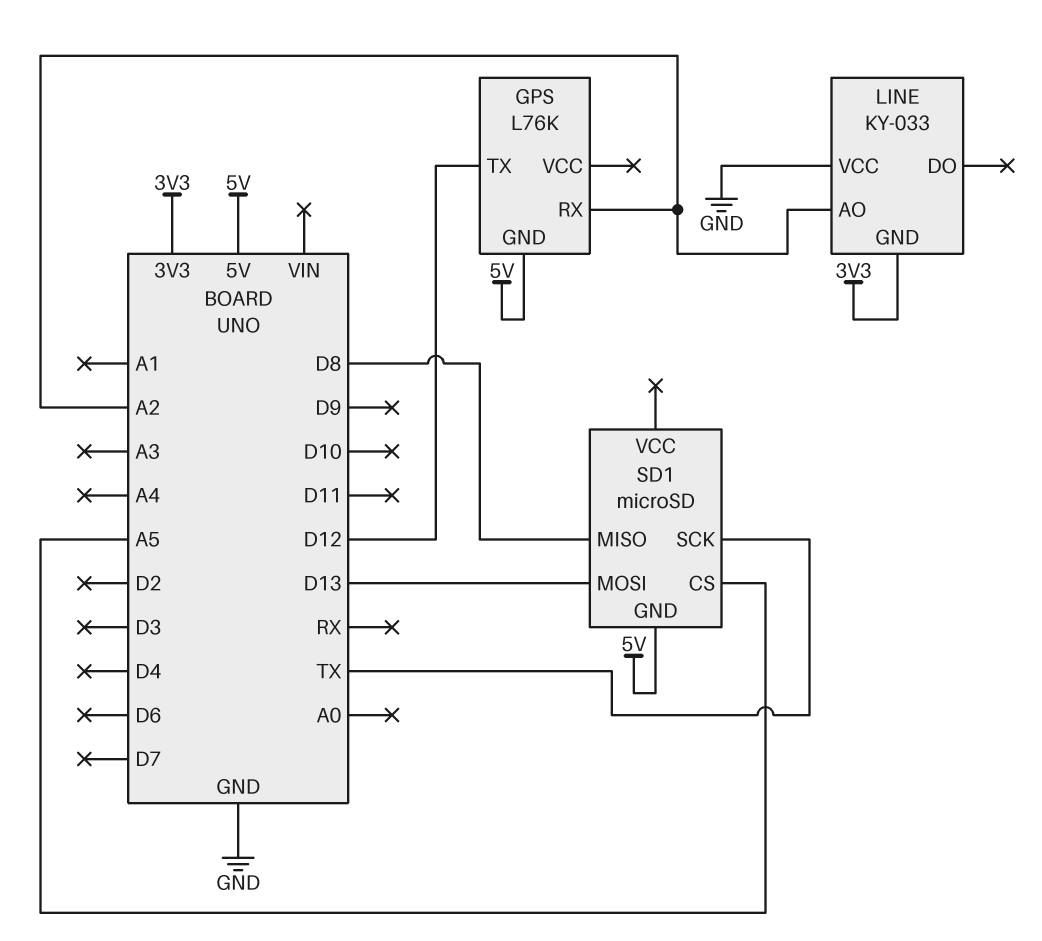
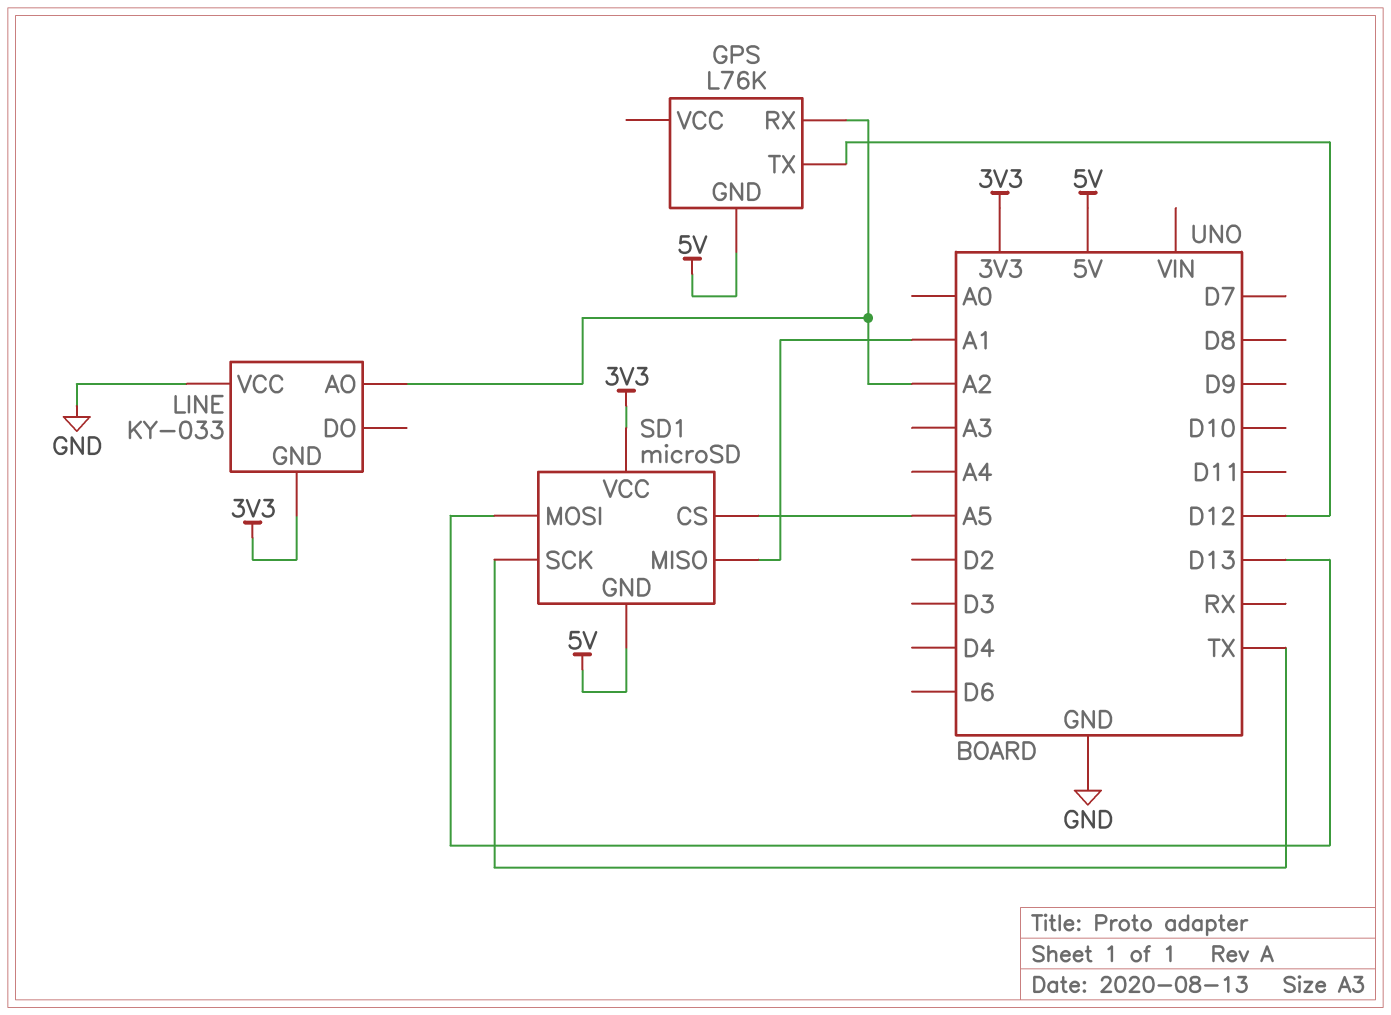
SD1 pin MISO: D8 -> A1
SD1 pin VCC: none -> 3V3

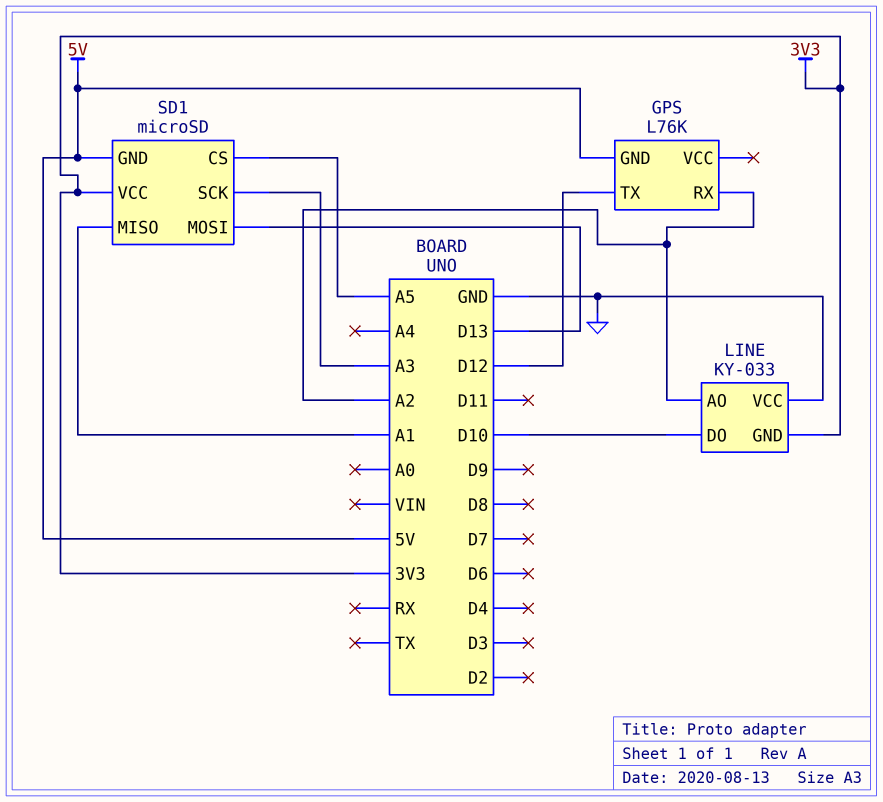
LINE pin DO: none -> D10
SD1 pin SCK: TX -> A3

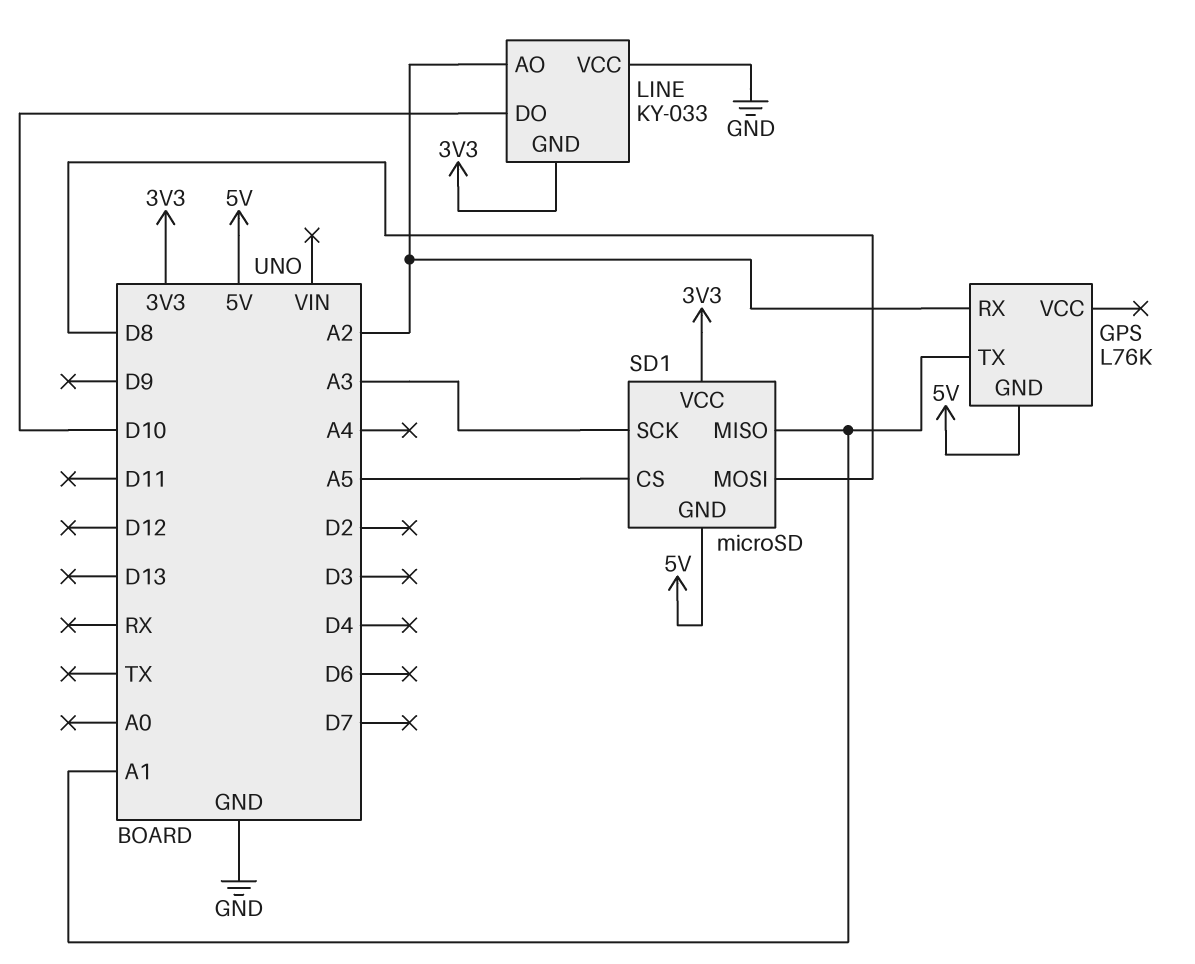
GPS pin TX: D12 -> A1
SD1 pin MOSI: D13 -> D8

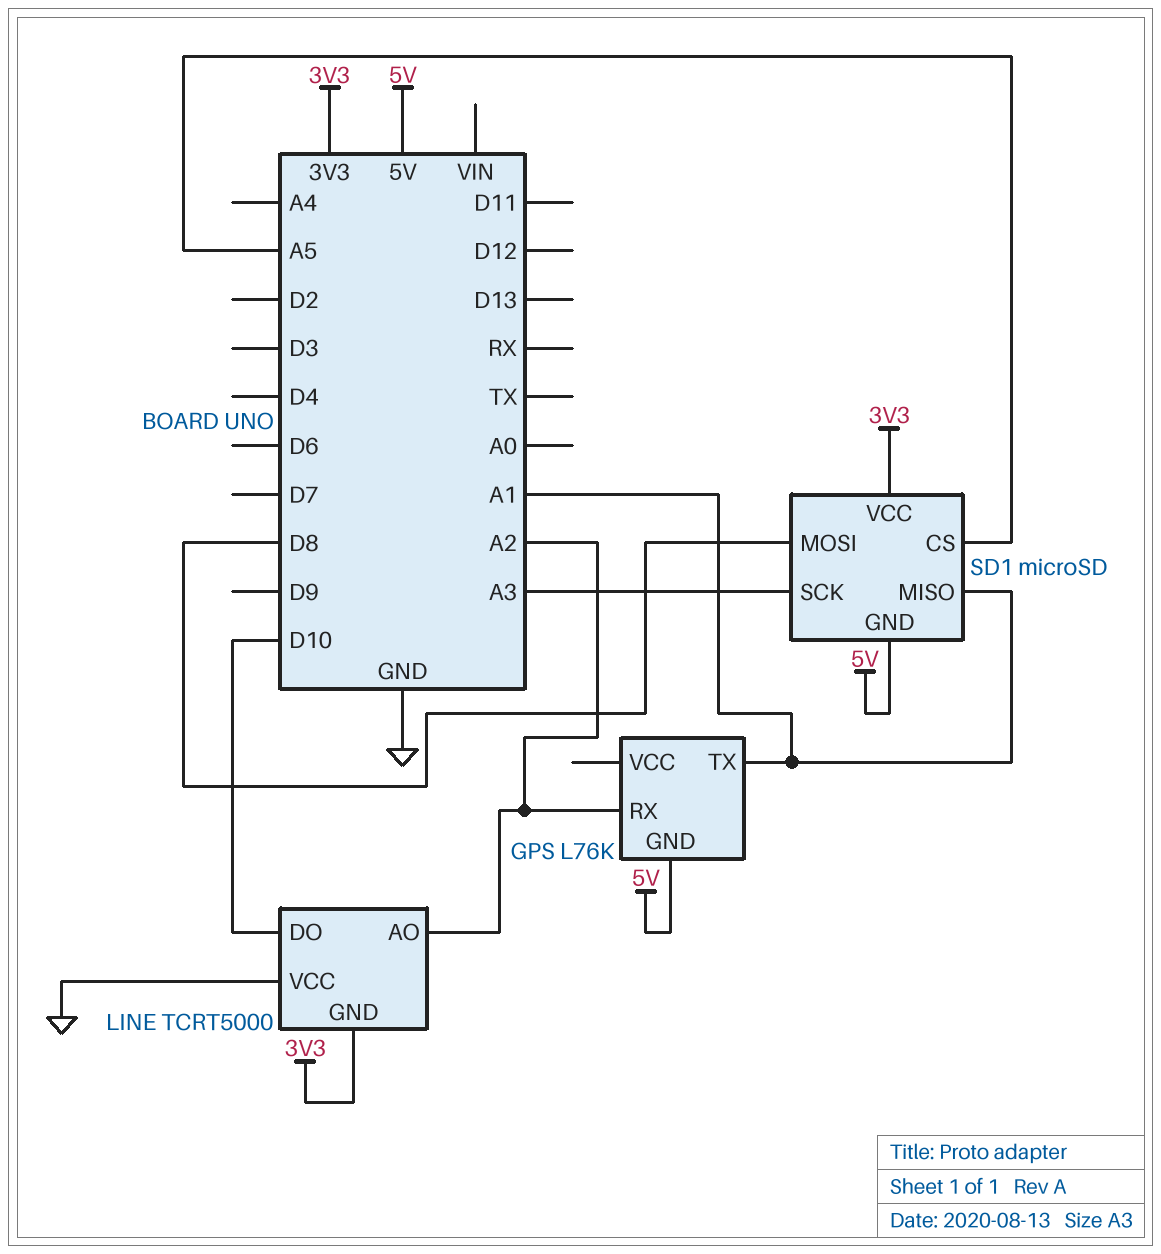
LINE: KY-033 -> TCRT5000

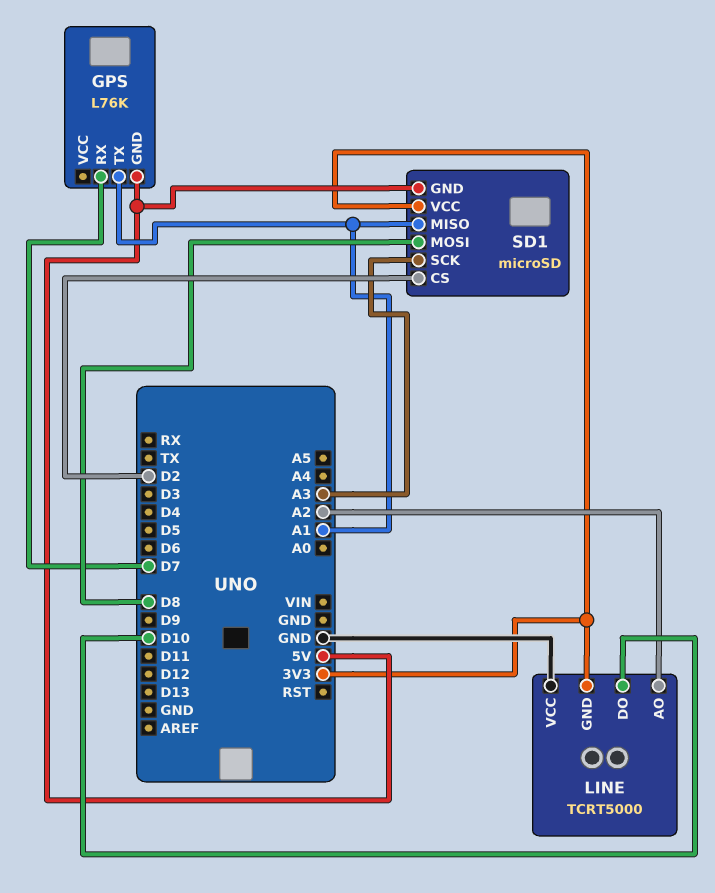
GPS pin RX: A2 -> D7
SD1 pin CS: A5 -> D2

